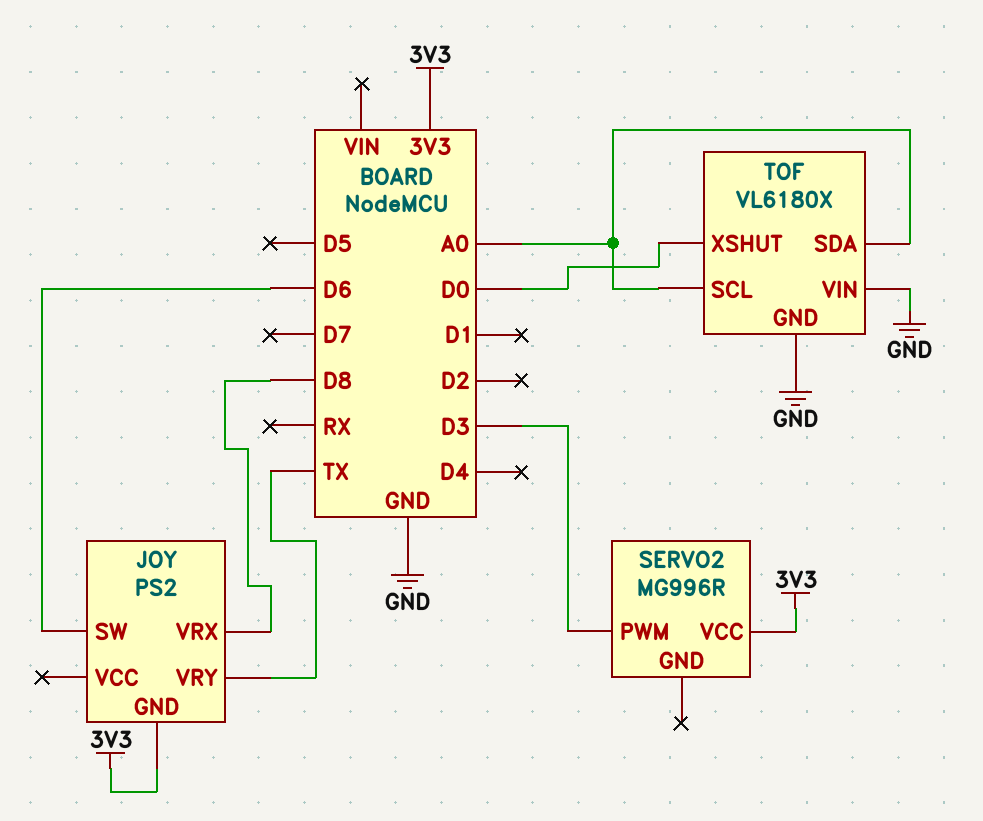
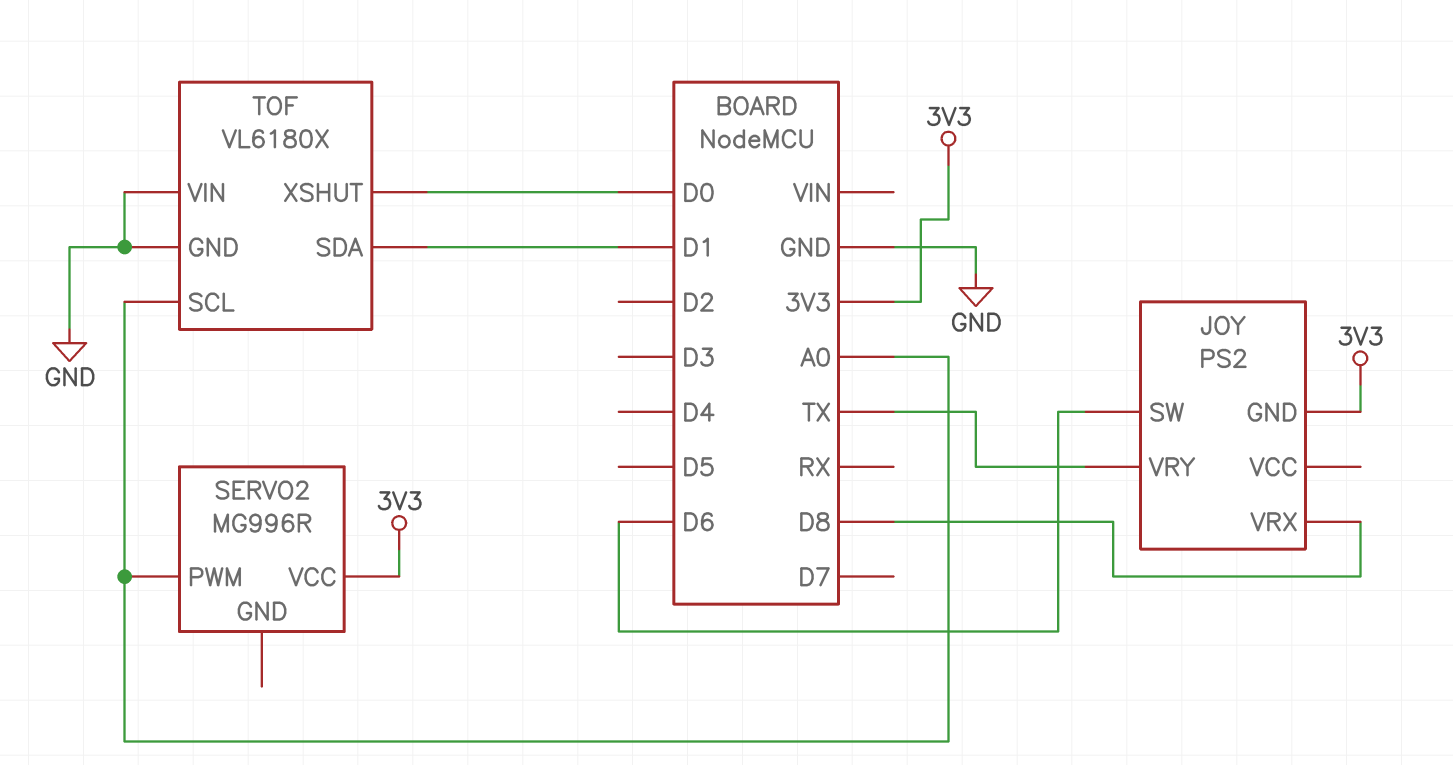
SERVO2 pin PWM: D3 -> A0
TOF pin SDA: A0 -> D1

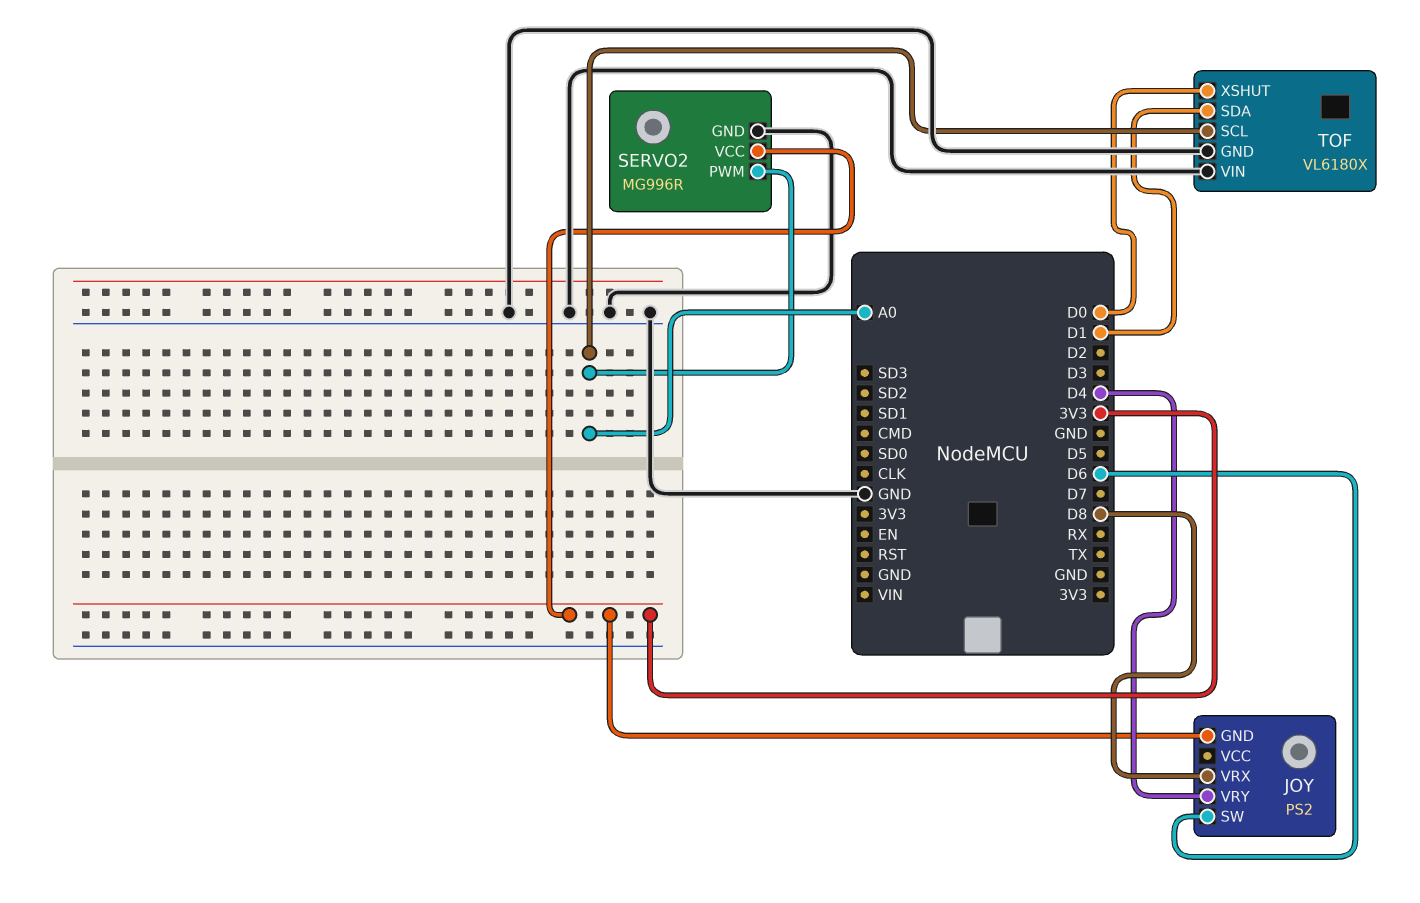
JOY pin VRY: TX -> D4
SERVO2 pin GND: none -> GND

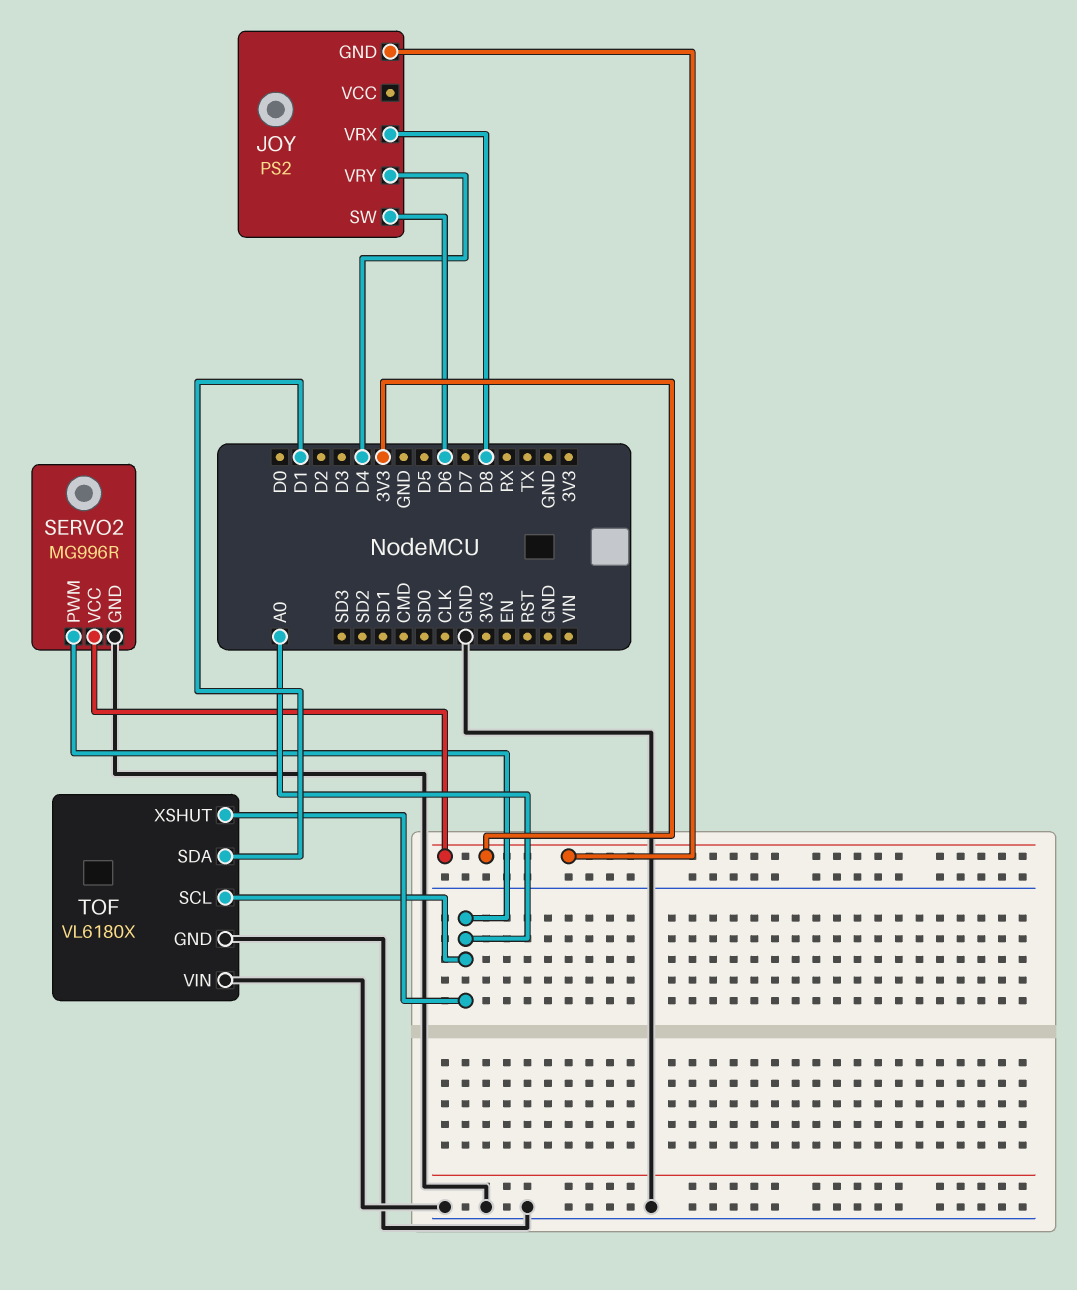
TOF pin XSHUT: D0 -> A0

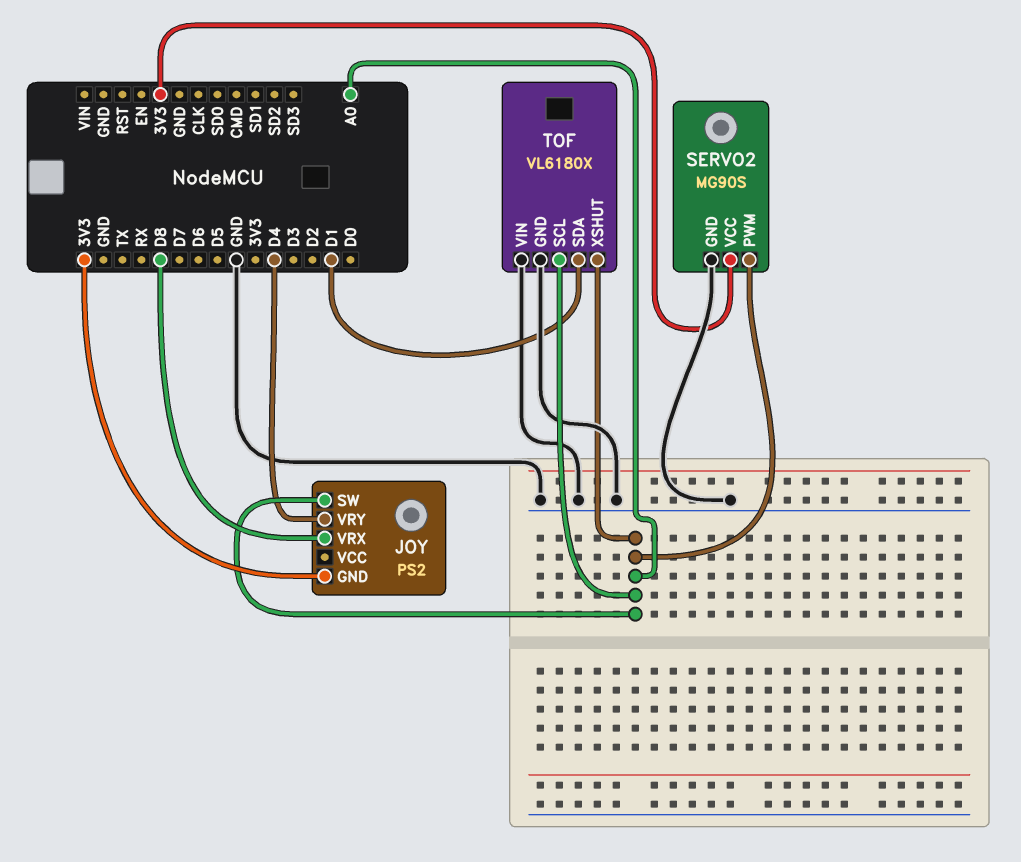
JOY pin SW: D6 -> A0
SERVO2: MG996R -> MG90S

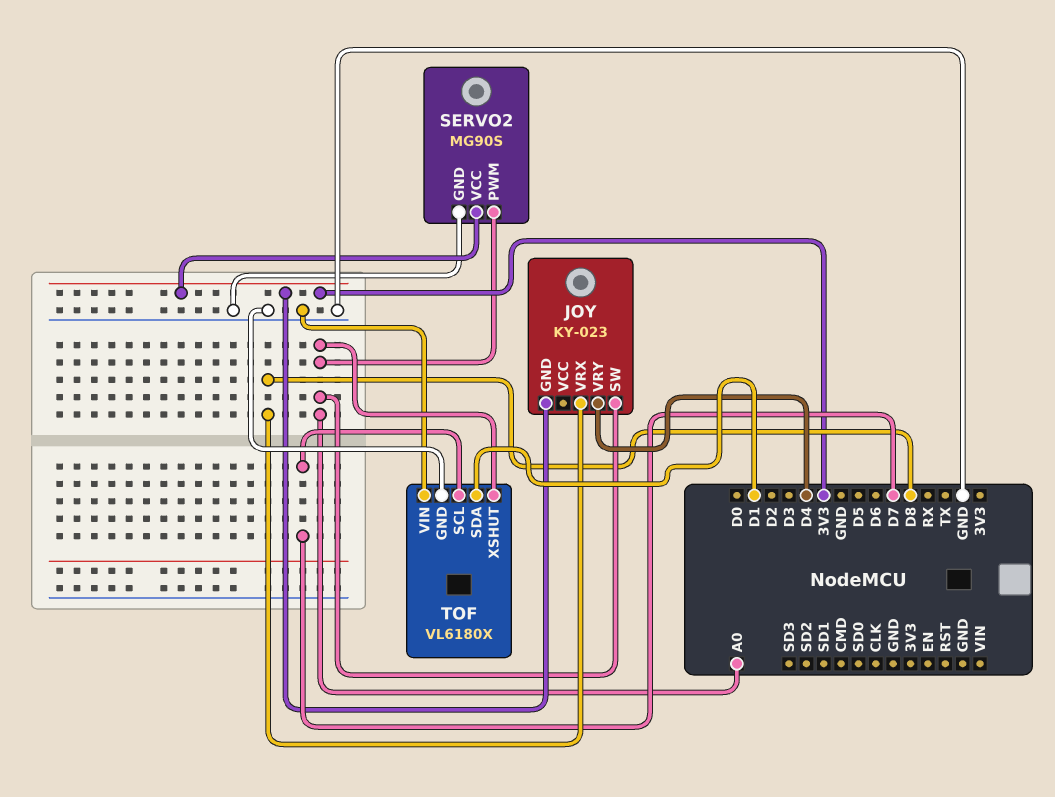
JOY: PS2 -> KY-023
TOF pin SCL: A0 -> D7

